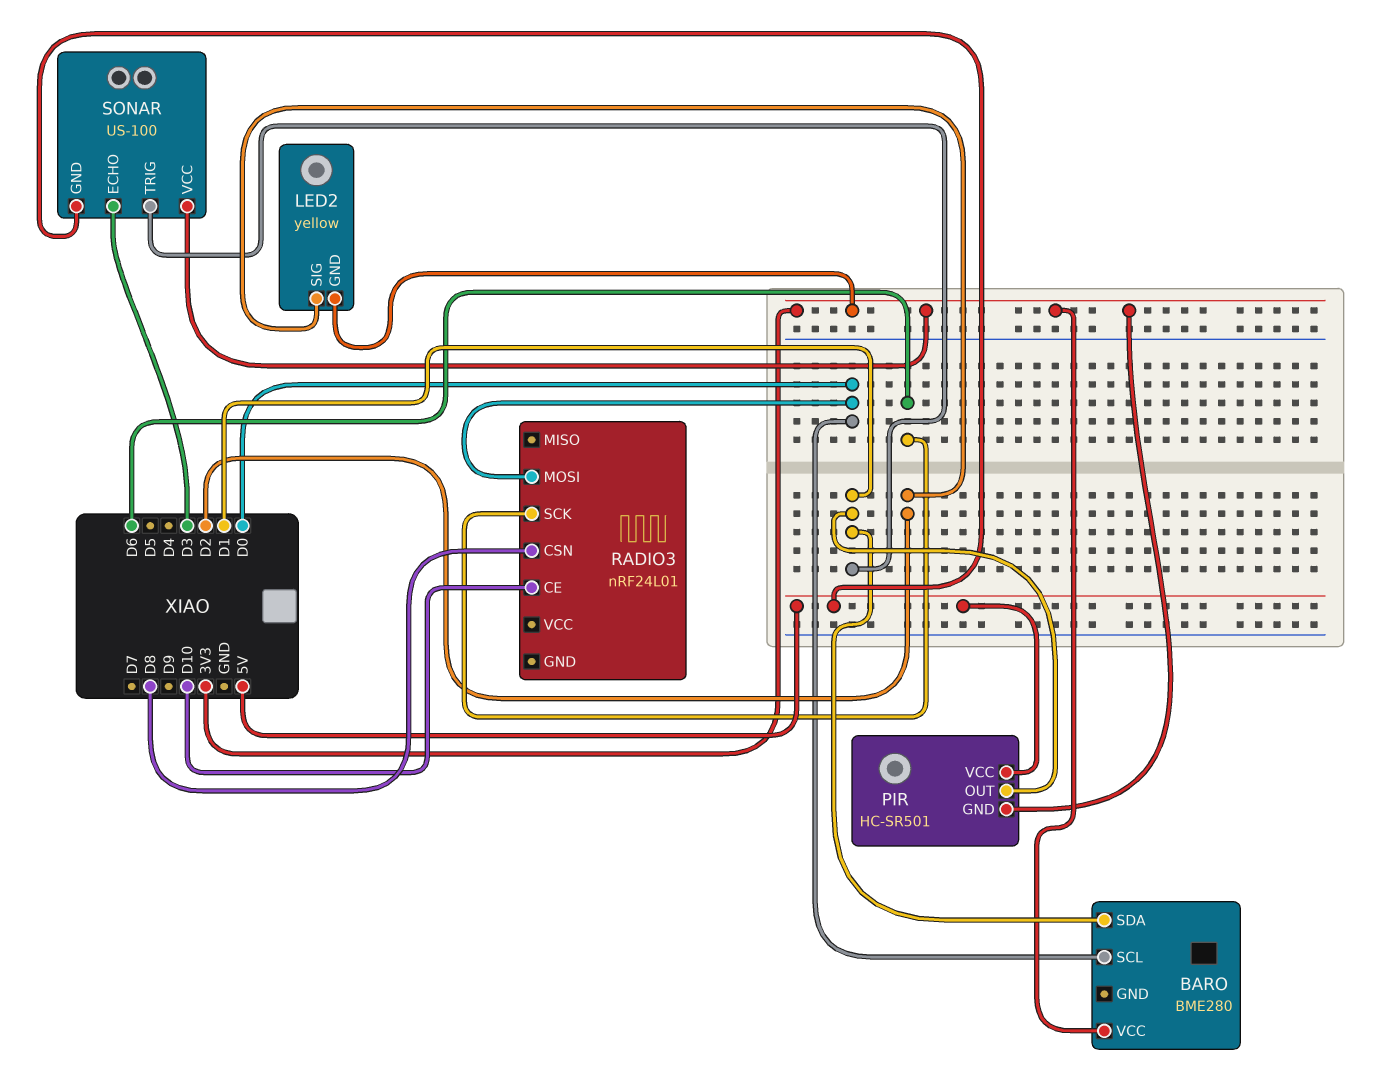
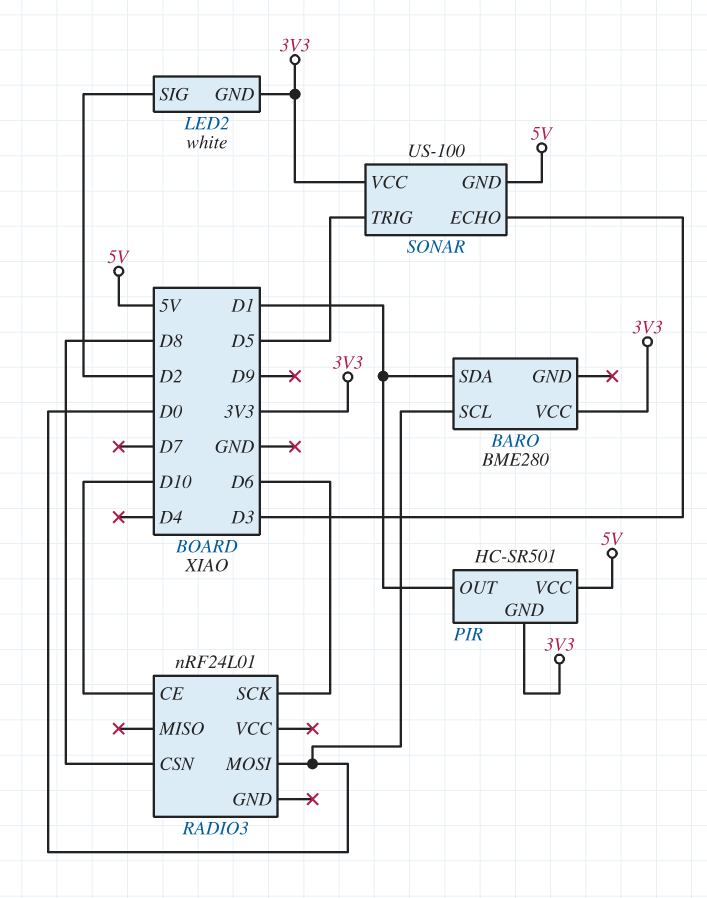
LED2: yellow -> white
SONAR pin TRIG: D1 -> D5

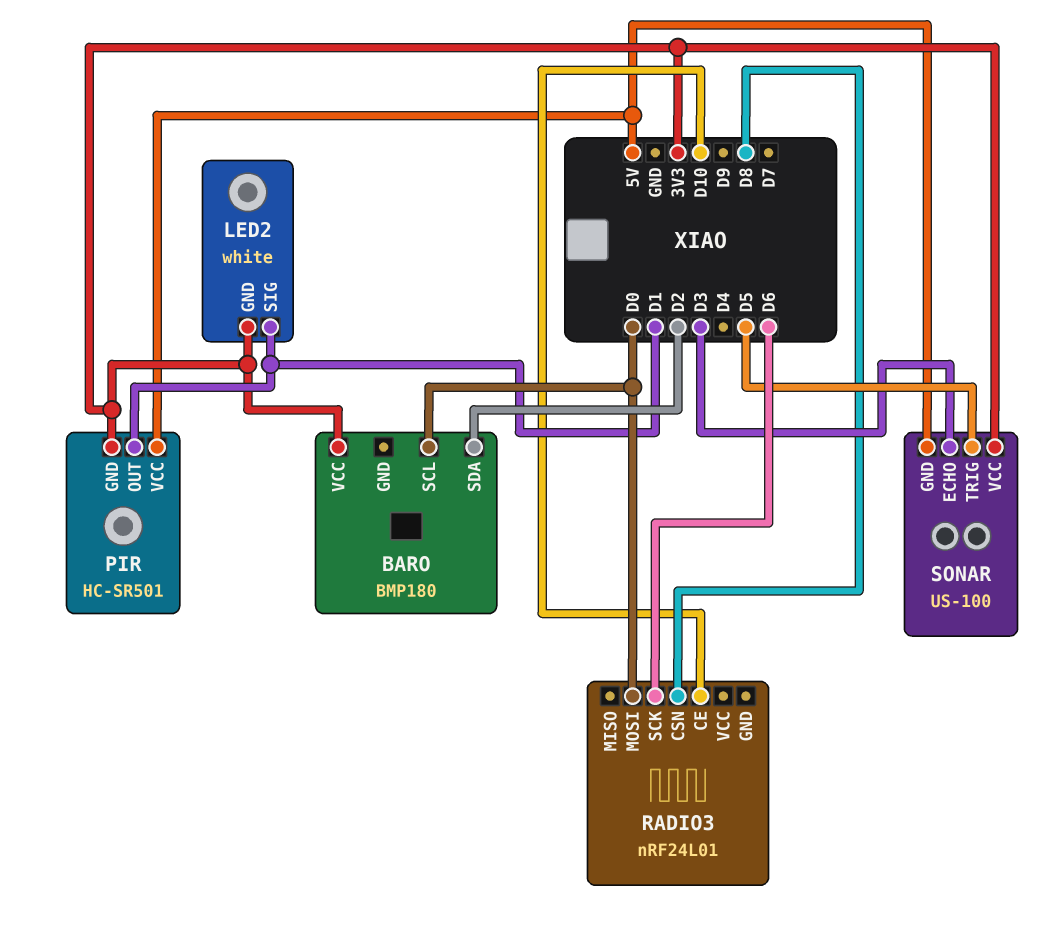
BARO: BME280 -> BMP180
BARO pin SDA: D1 -> D2
LED2 pin SIG: D2 -> D1

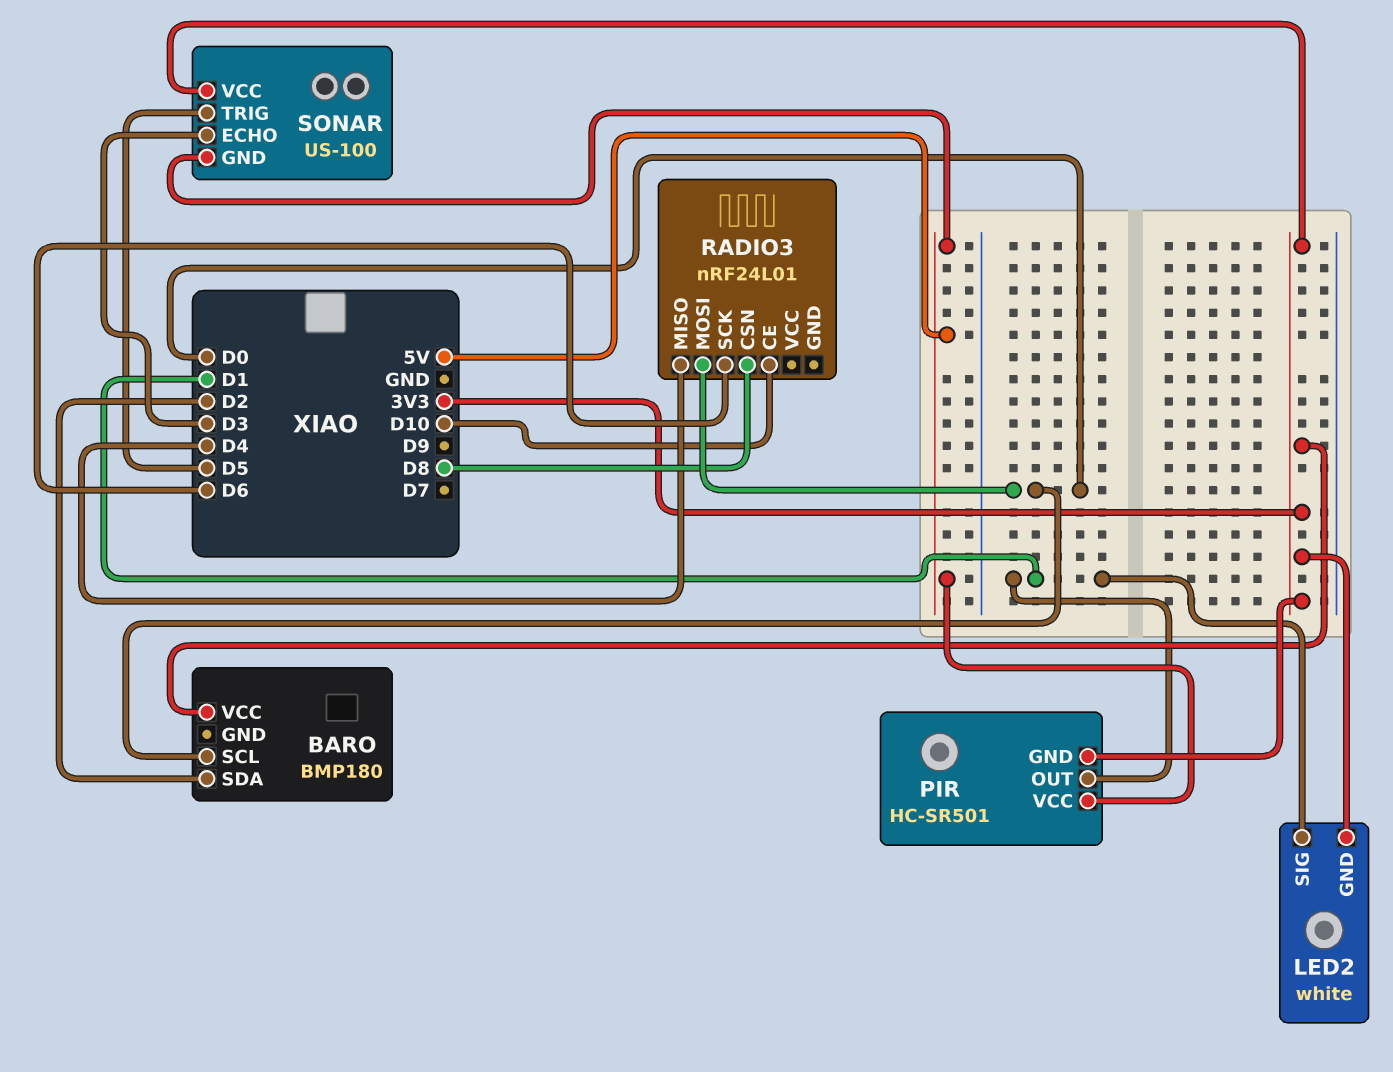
RADIO3 pin MISO: none -> D4

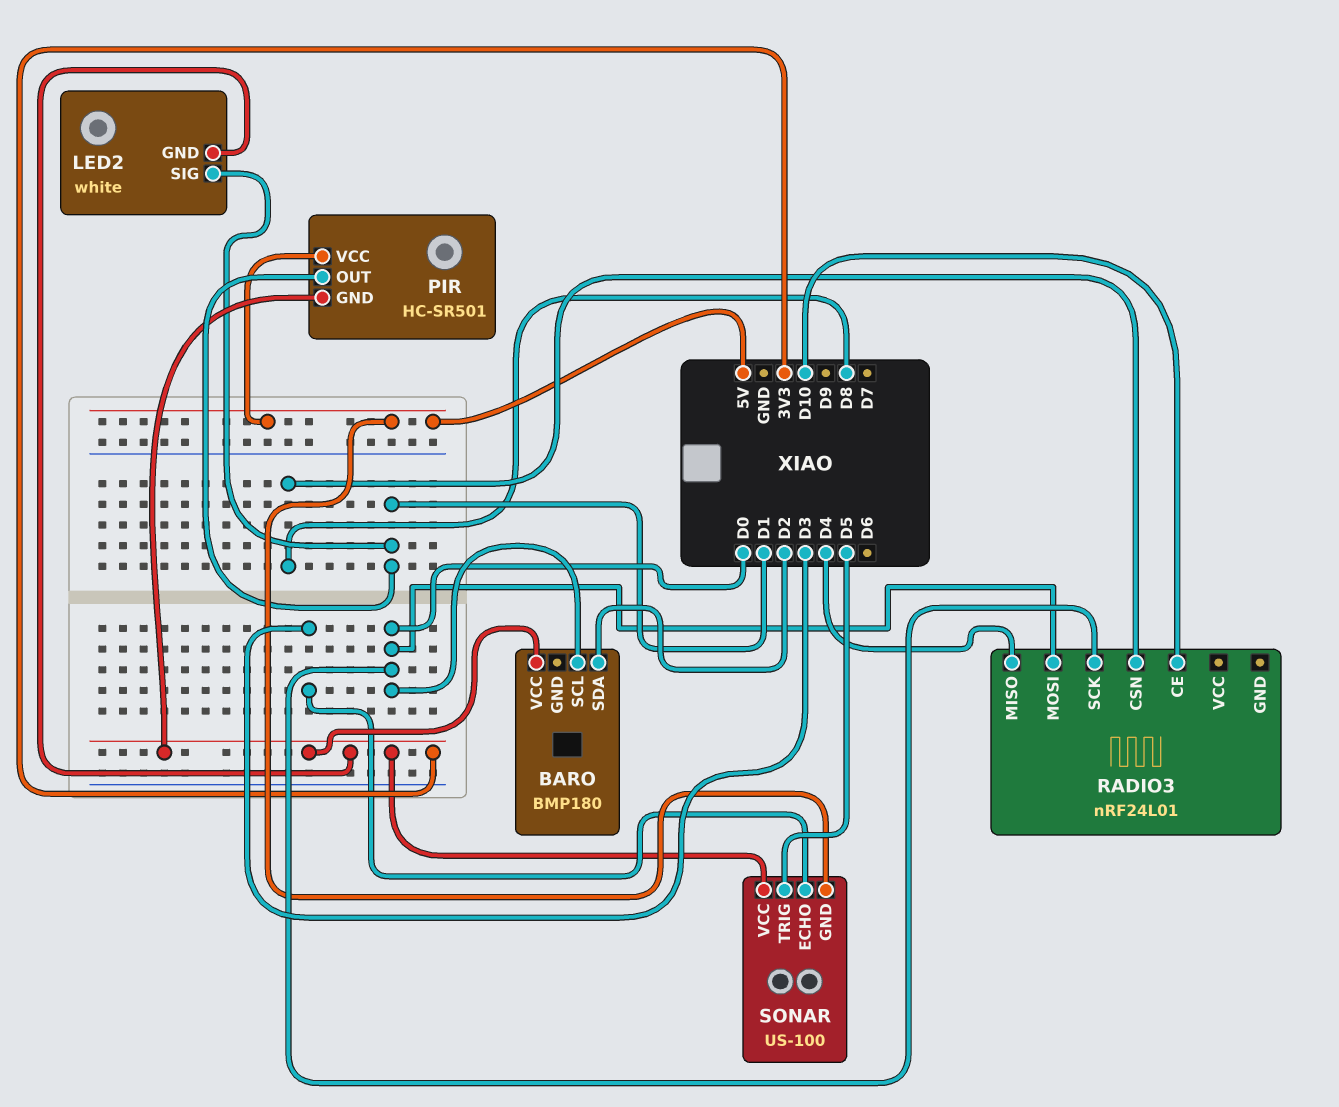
RADIO3 pin SCK: D6 -> D0

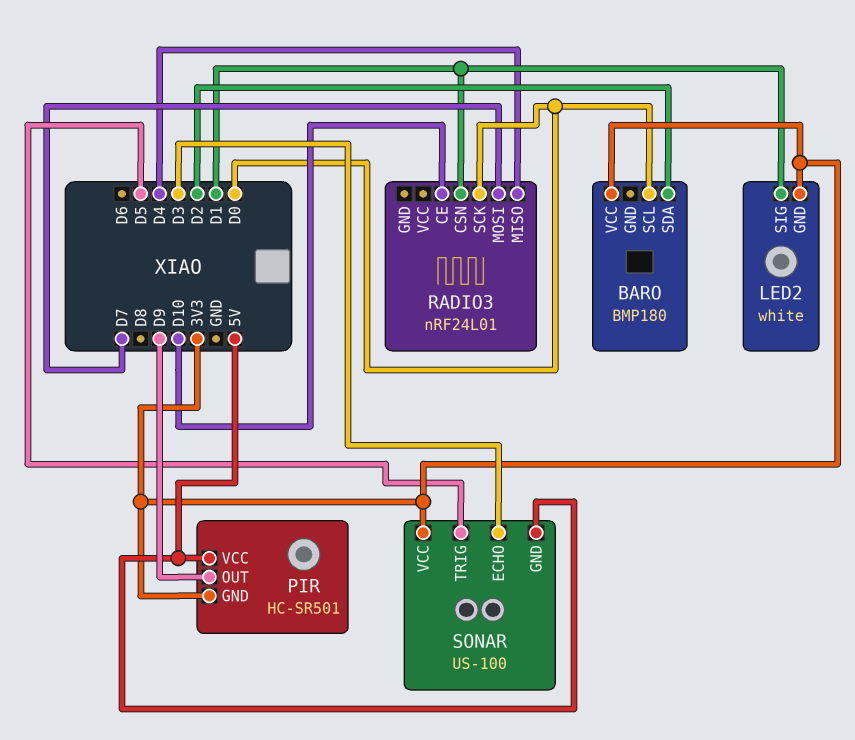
PIR pin OUT: D1 -> D9
RADIO3 pin CSN: D8 -> D1
RADIO3 pin MOSI: D0 -> D7

